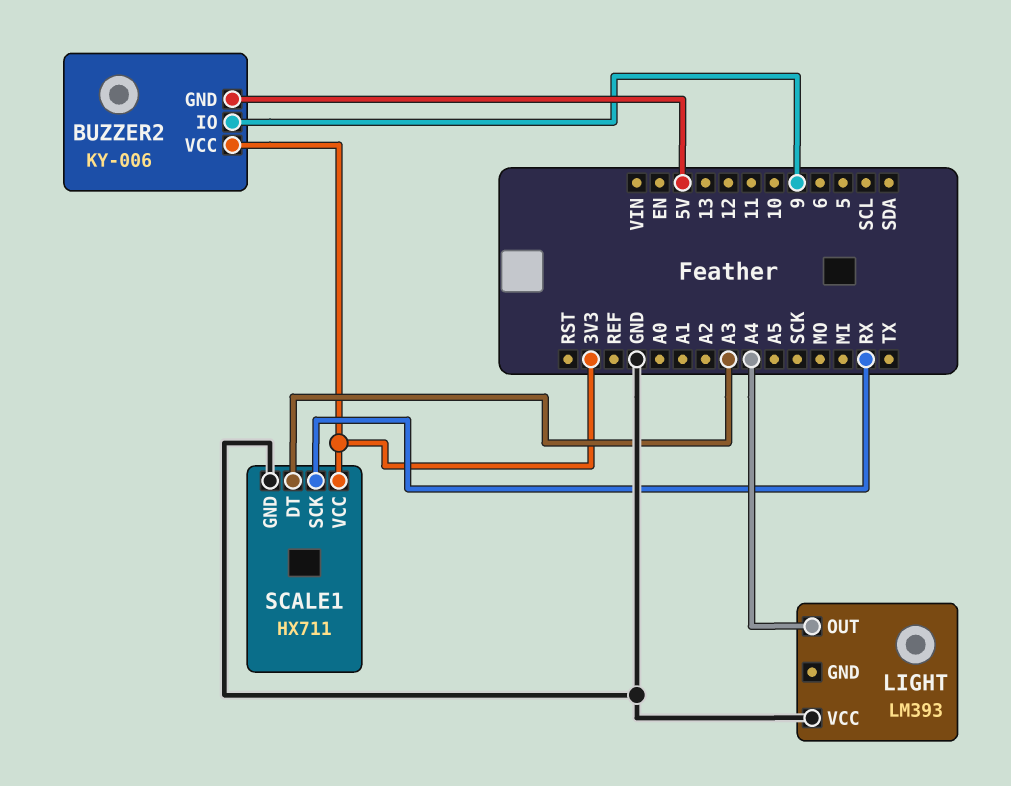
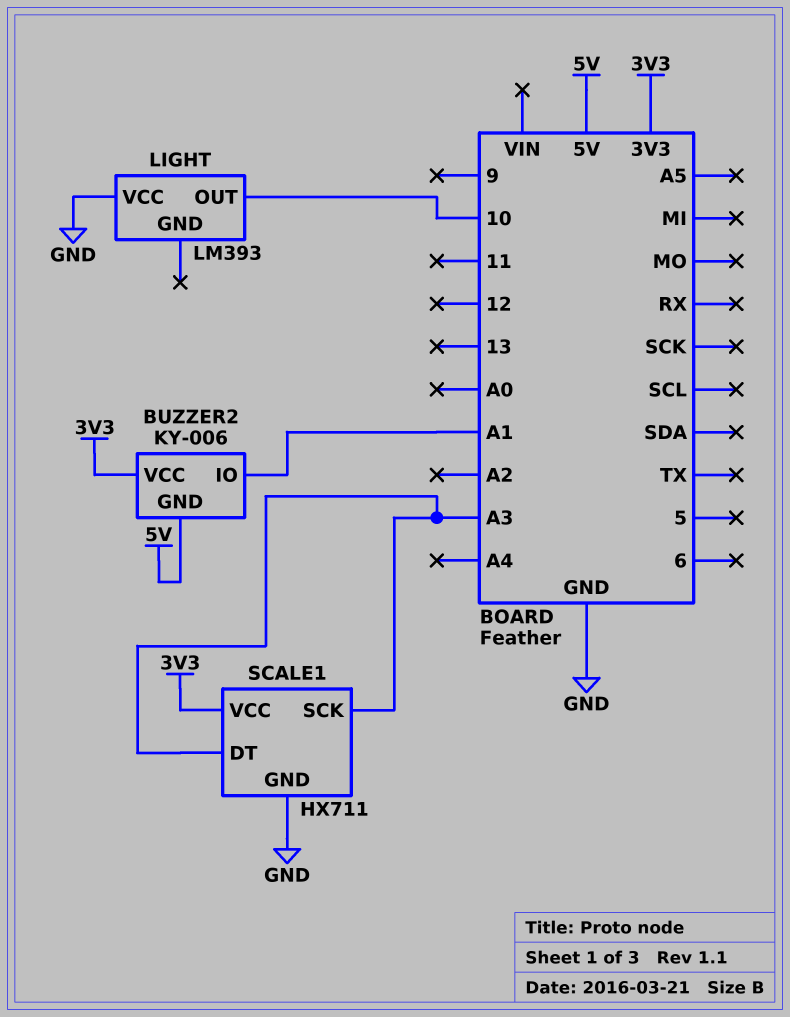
BUZZER2 pin IO: 9 -> A1
LIGHT pin OUT: A4 -> 10
SCALE1 pin SCK: RX -> A3

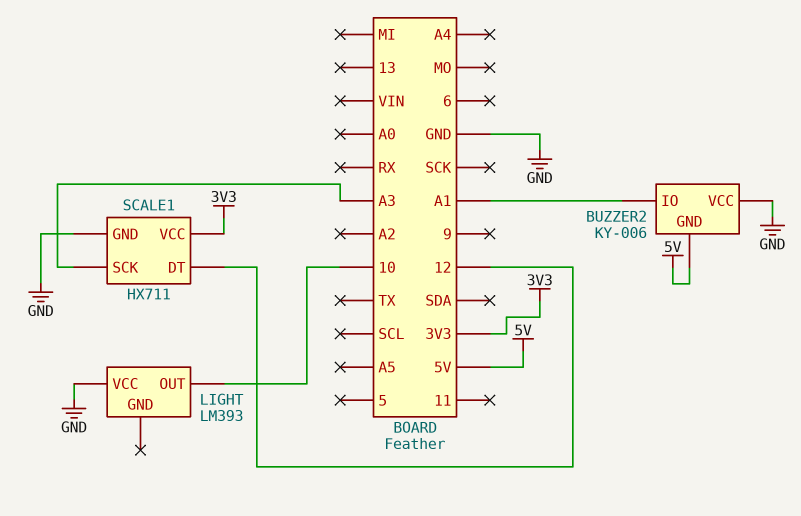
BUZZER2 pin VCC: 3V3 -> GND
SCALE1 pin DT: A3 -> 12

